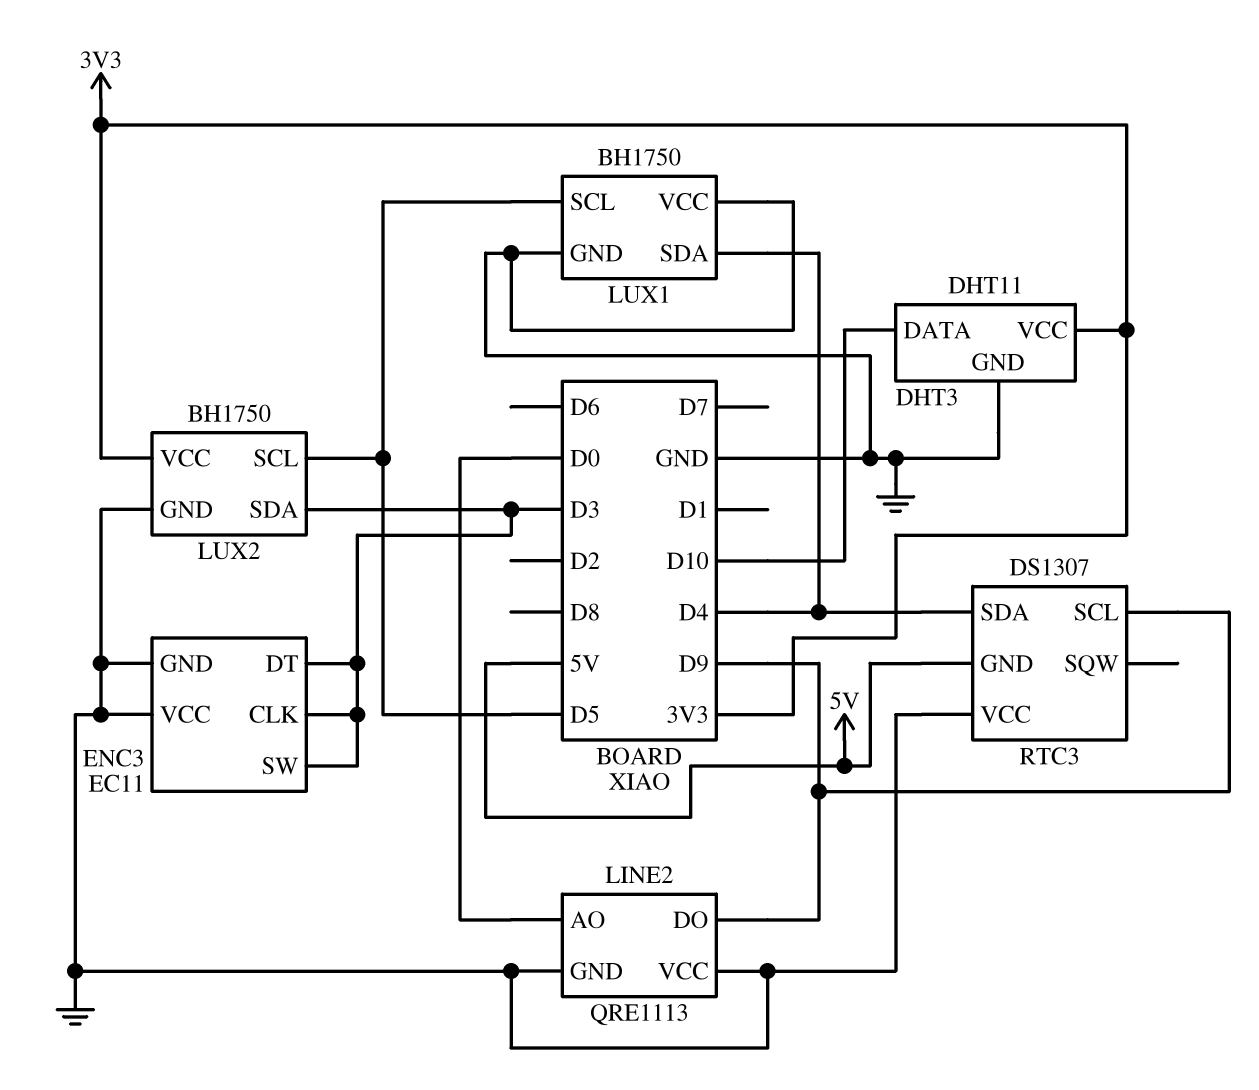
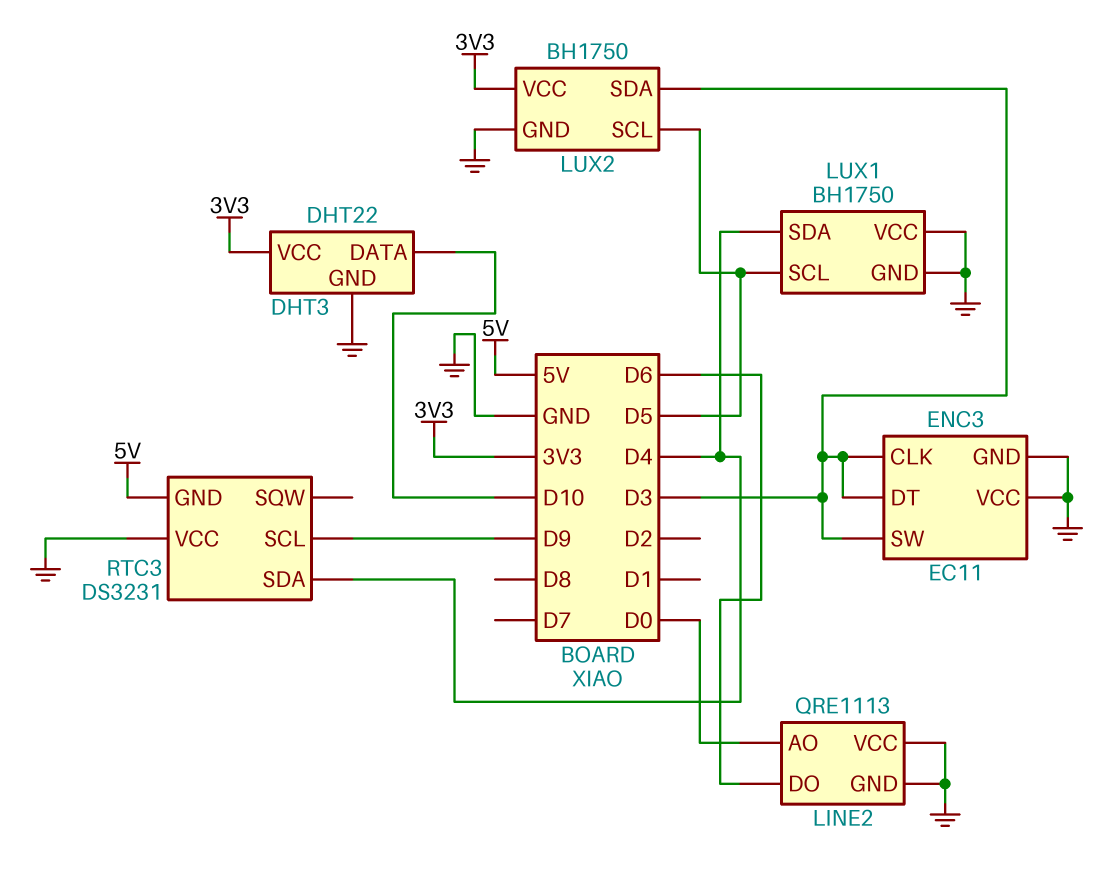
DHT3: DHT11 -> DHT22
LINE2 pin DO: D9 -> D6
RTC3: DS1307 -> DS3231

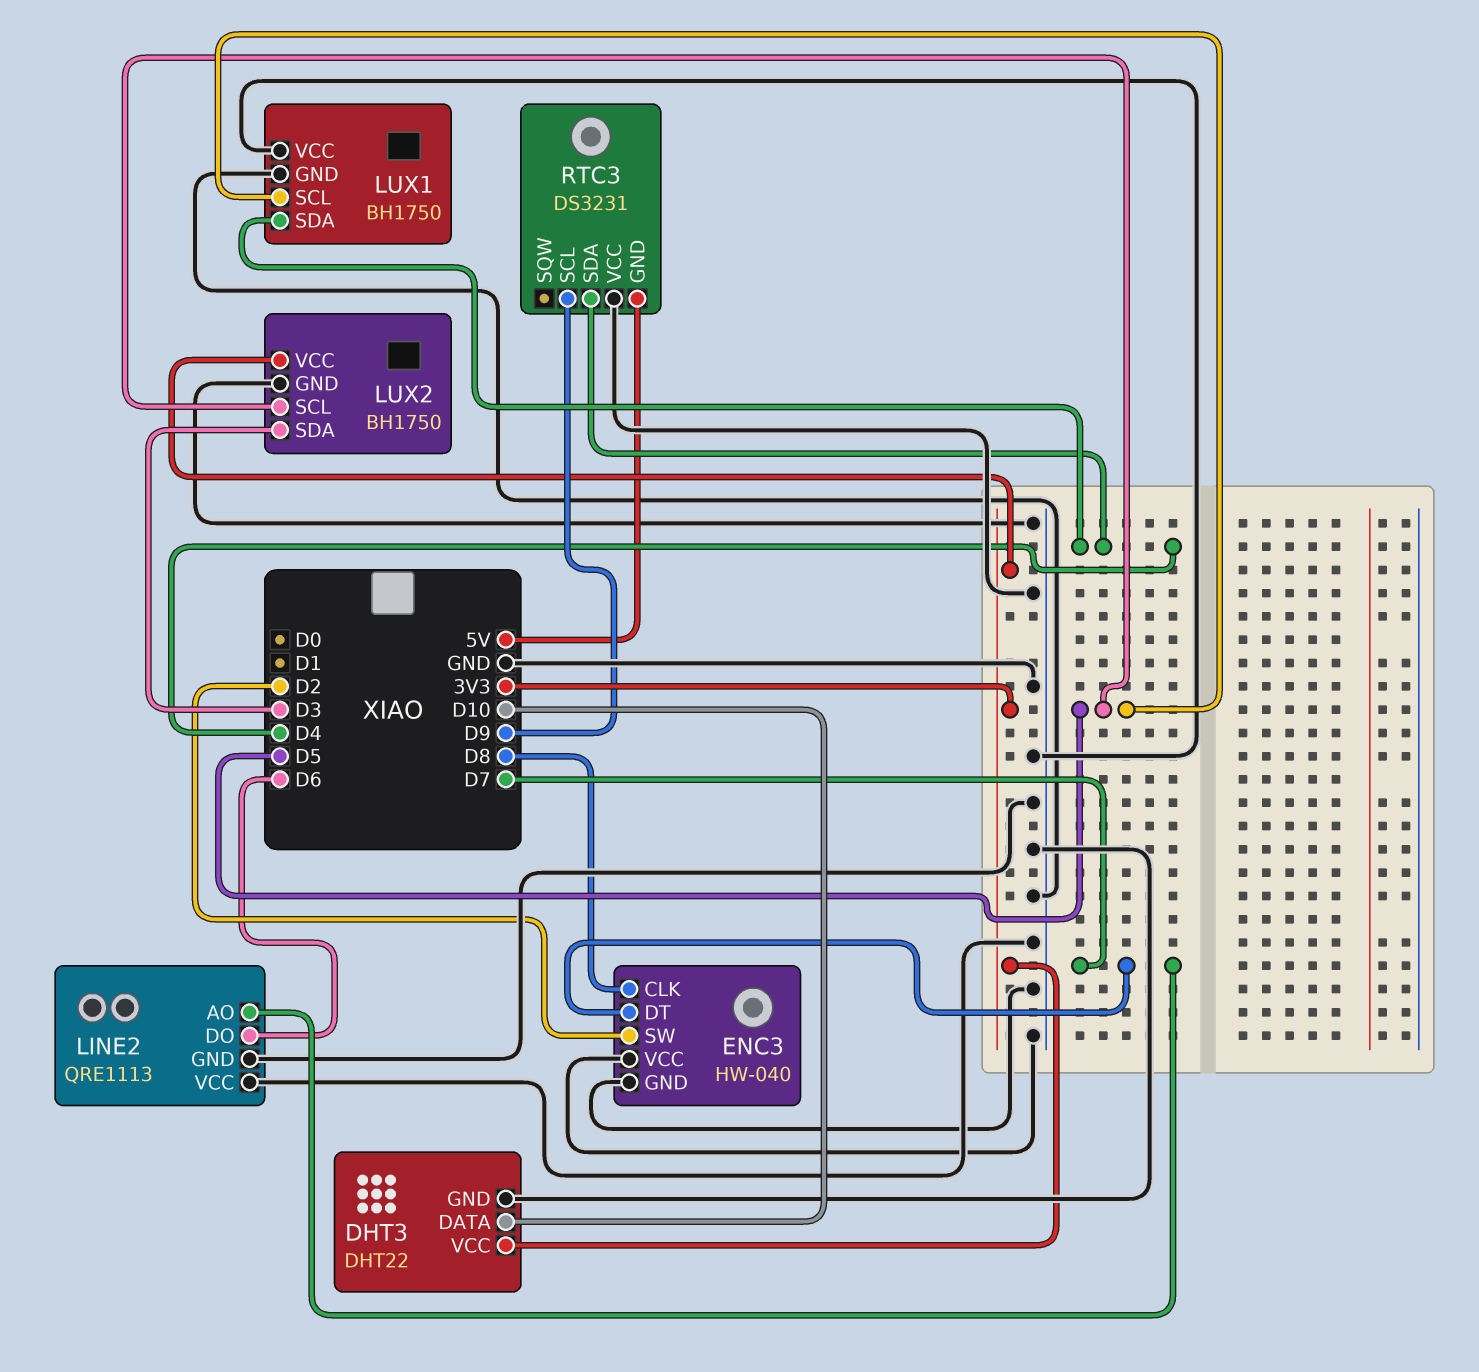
ENC3: EC11 -> HW-040
ENC3 pin CLK: D3 -> D8
ENC3 pin DT: D3 -> D7
ENC3 pin SW: D3 -> D2
LINE2 pin AO: D0 -> D7

